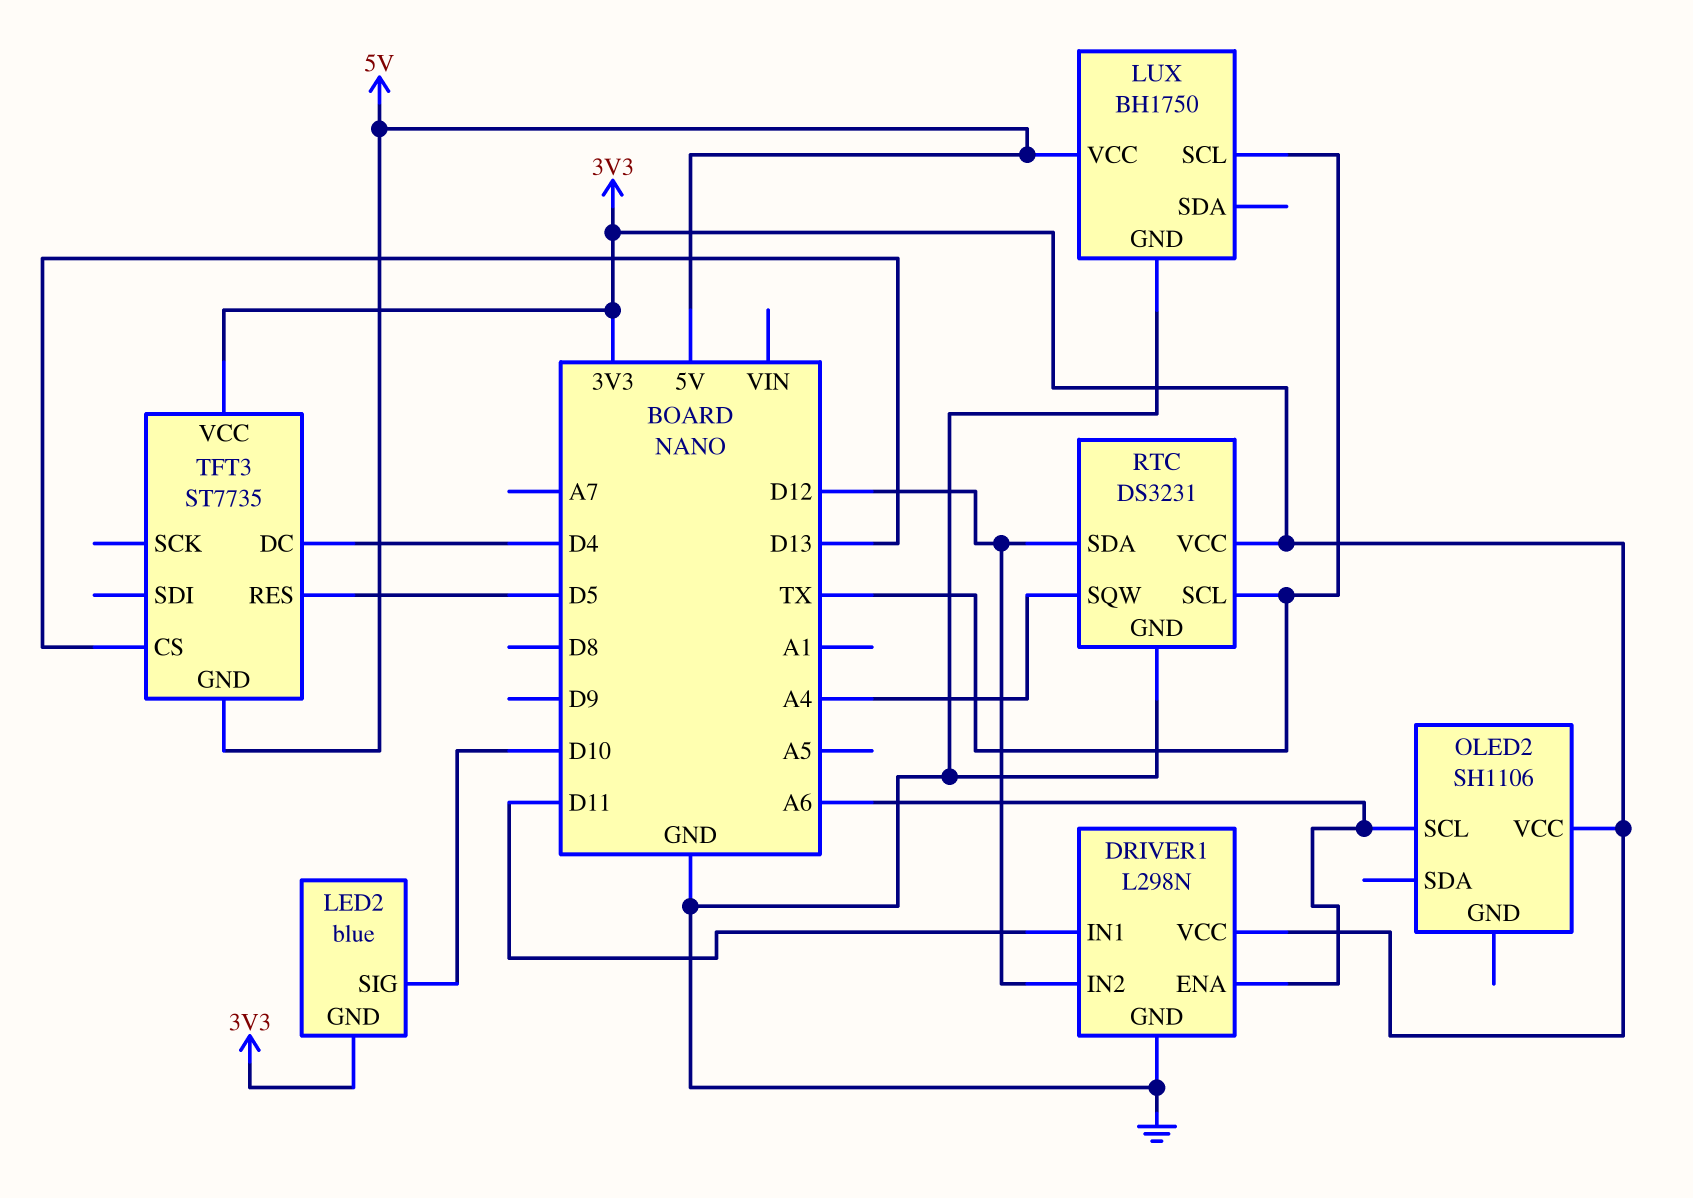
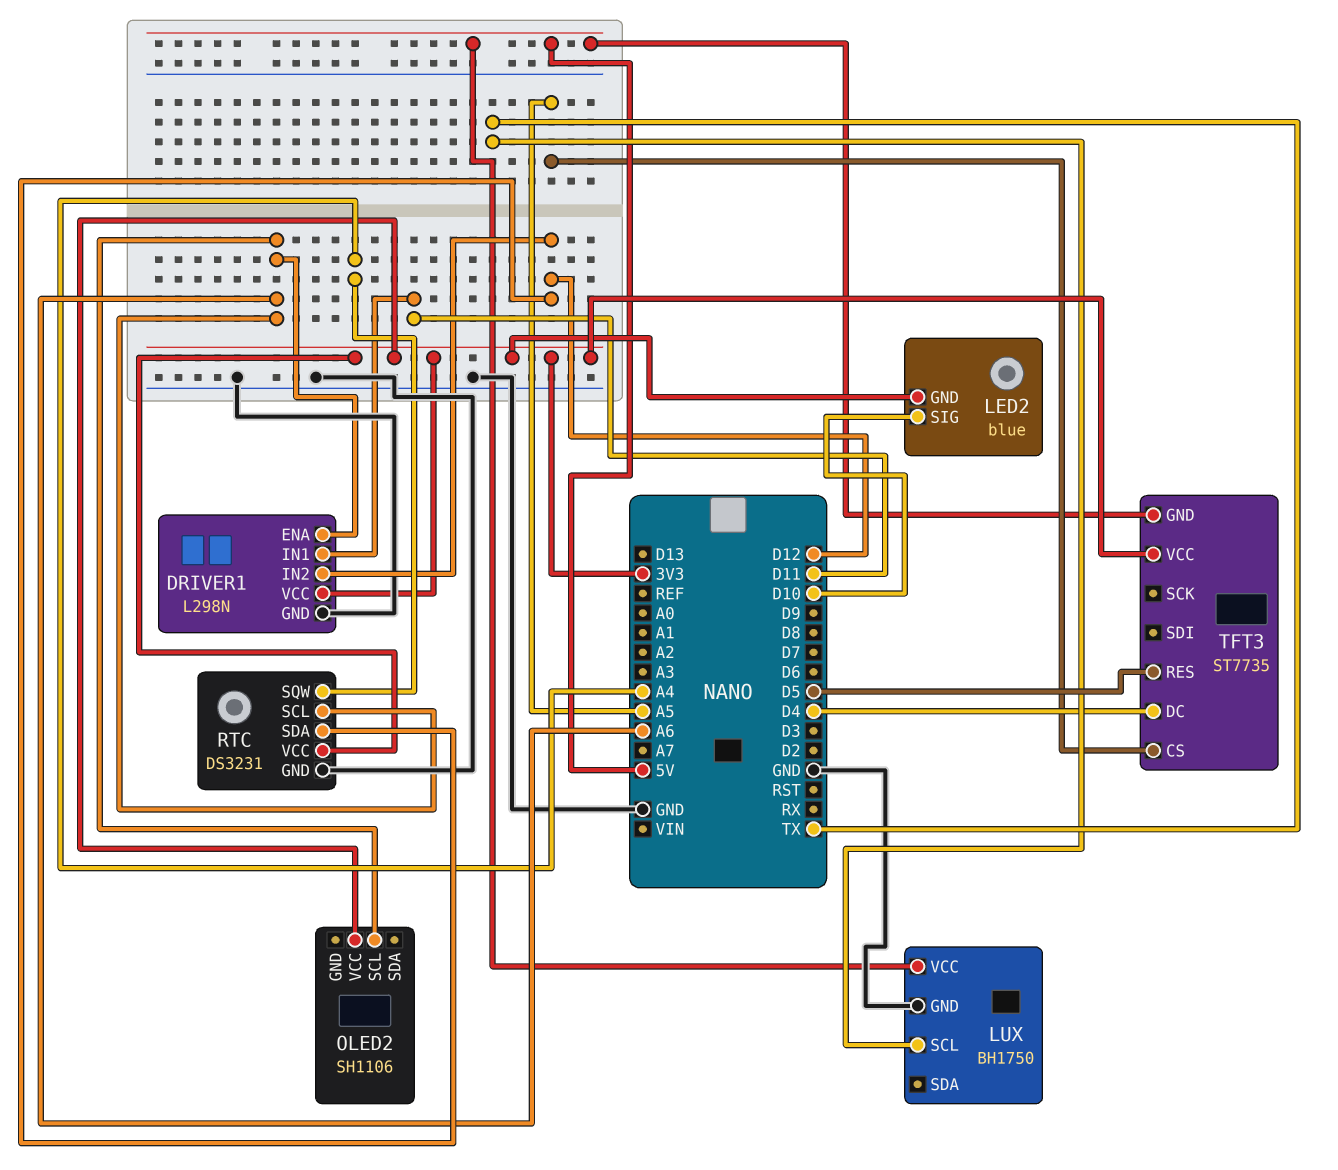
RTC pin SCL: TX -> A6
TFT3 pin CS: D13 -> A5

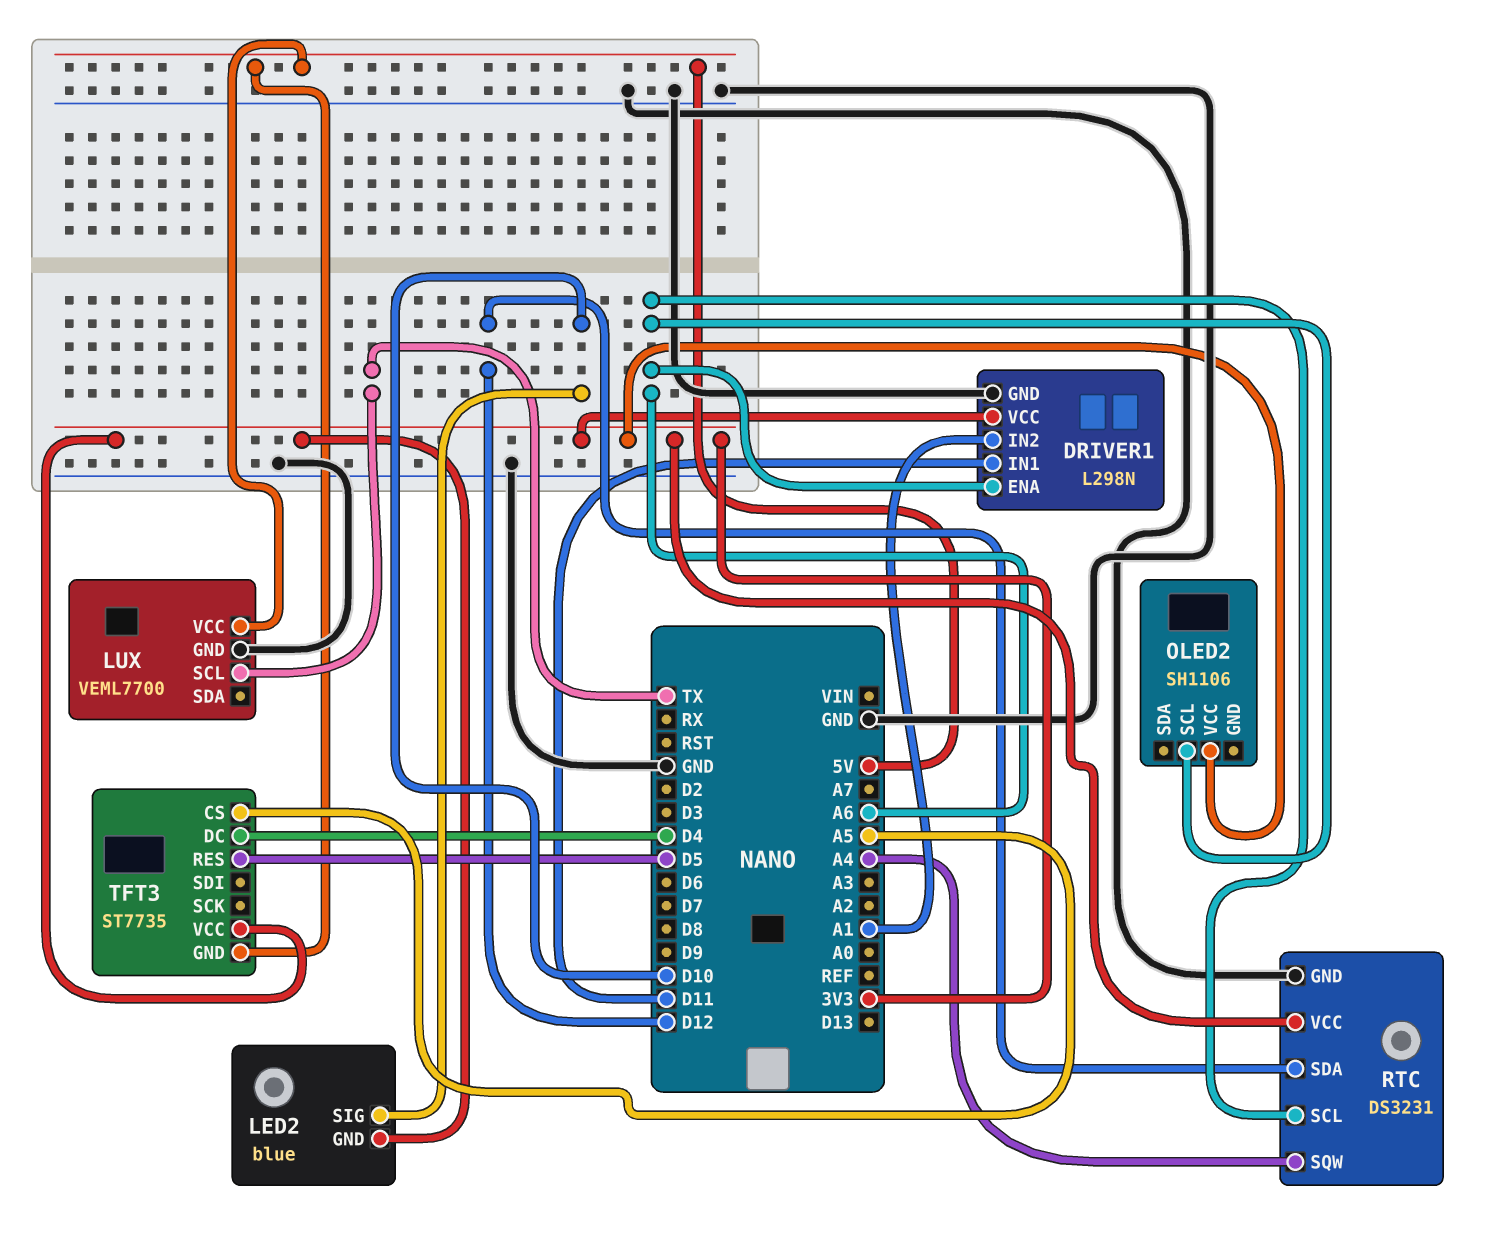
DRIVER1 pin IN2: D12 -> A1
LUX: BH1750 -> VEML7700

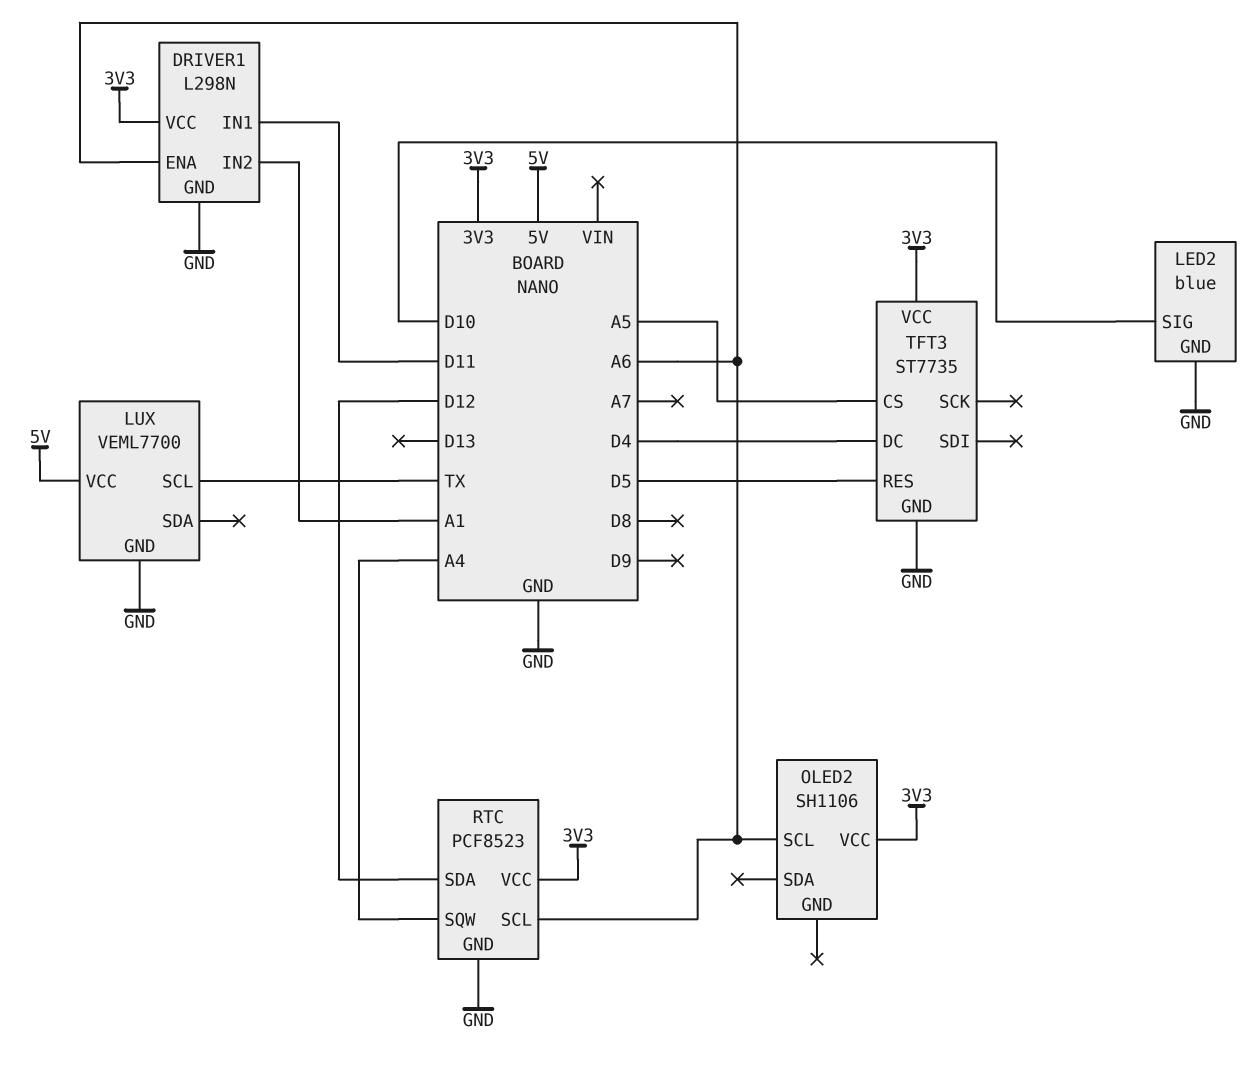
LED2 pin GND: 3V3 -> GND
RTC: DS3231 -> PCF8523
TFT3 pin GND: 5V -> GND

